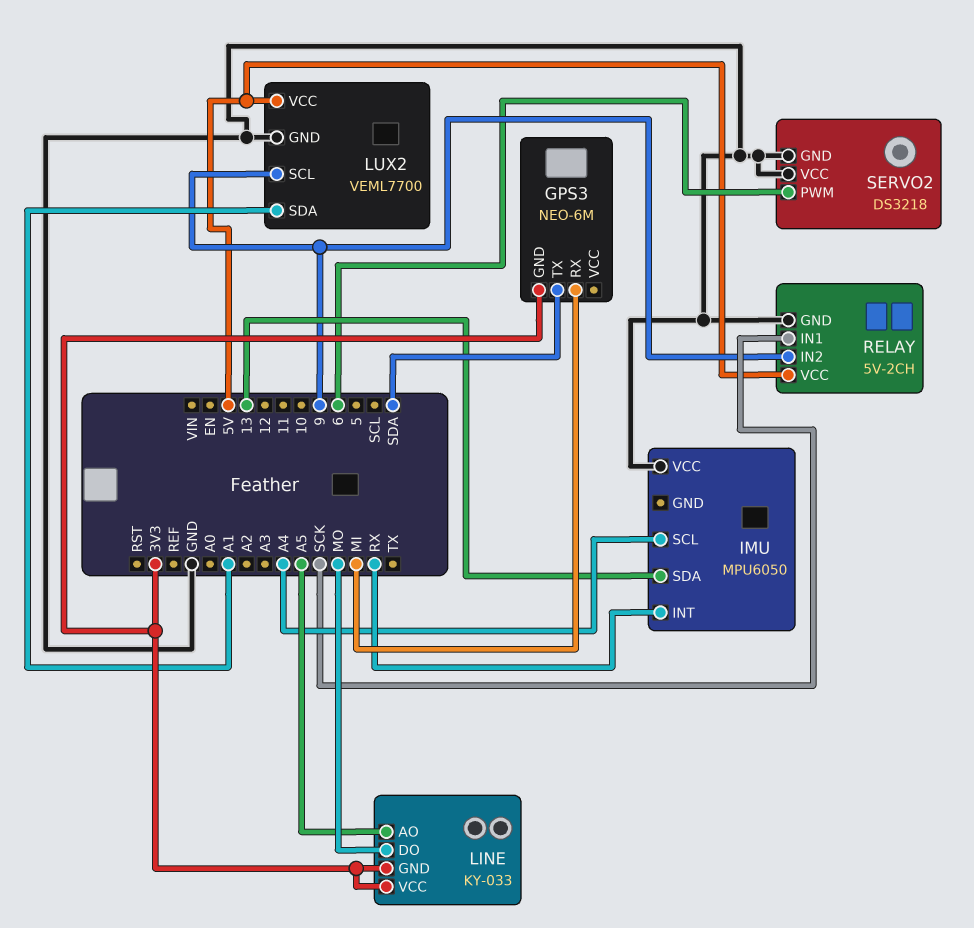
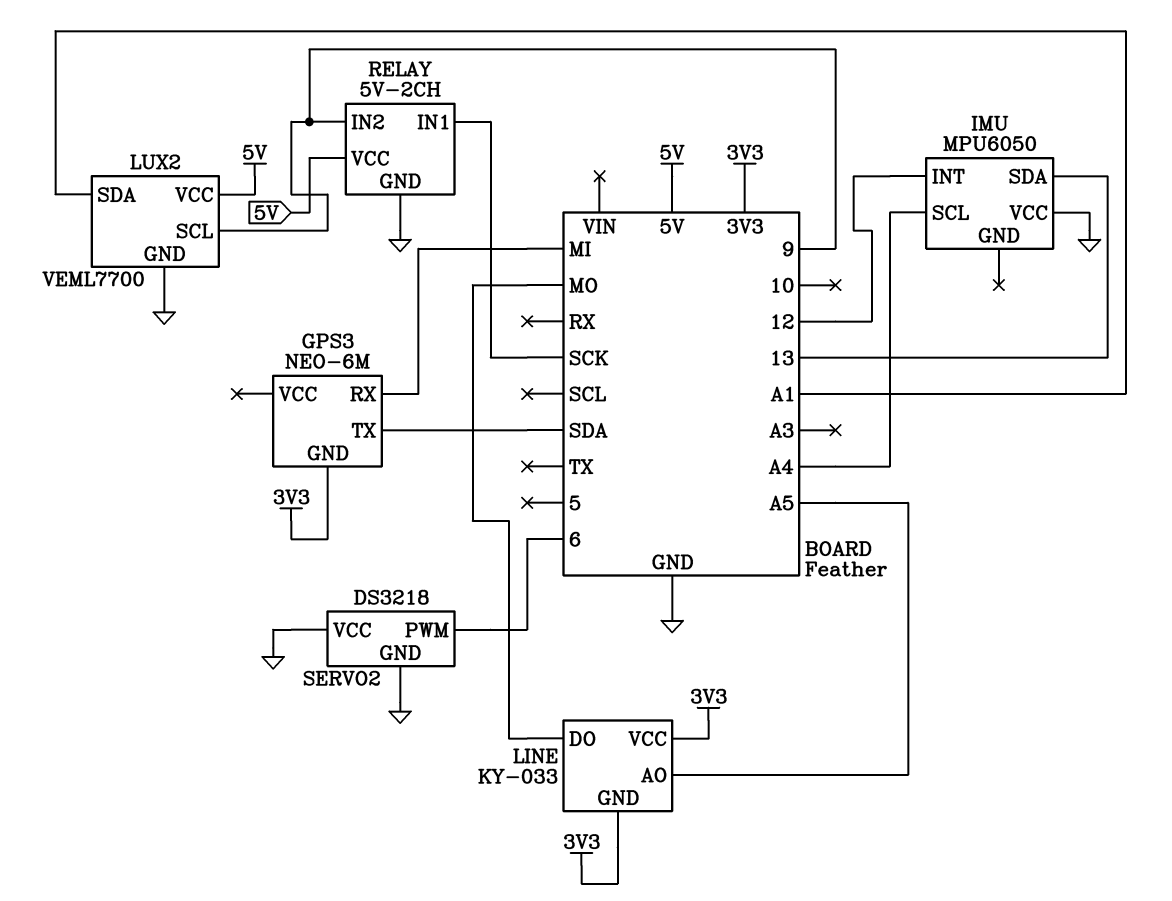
IMU pin INT: RX -> 12

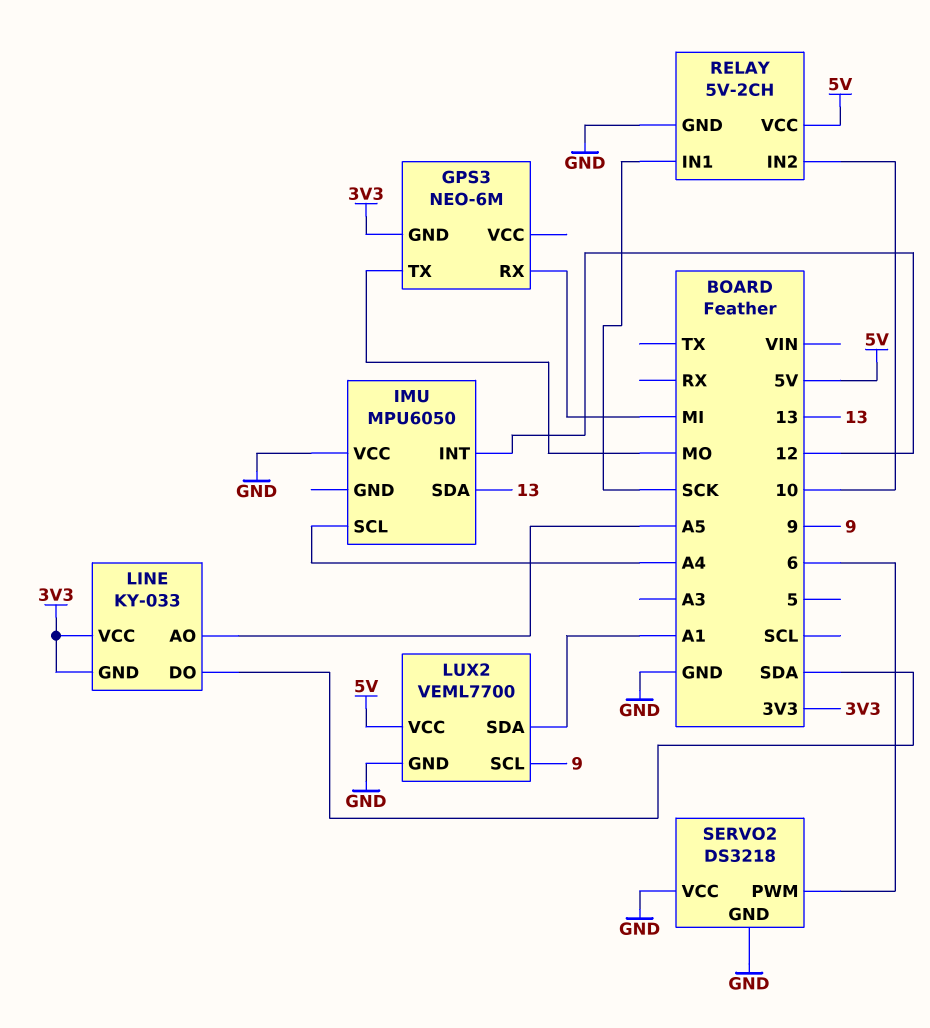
GPS3 pin TX: SDA -> MO
LINE pin DO: MO -> SDA
RELAY pin IN2: 9 -> 10

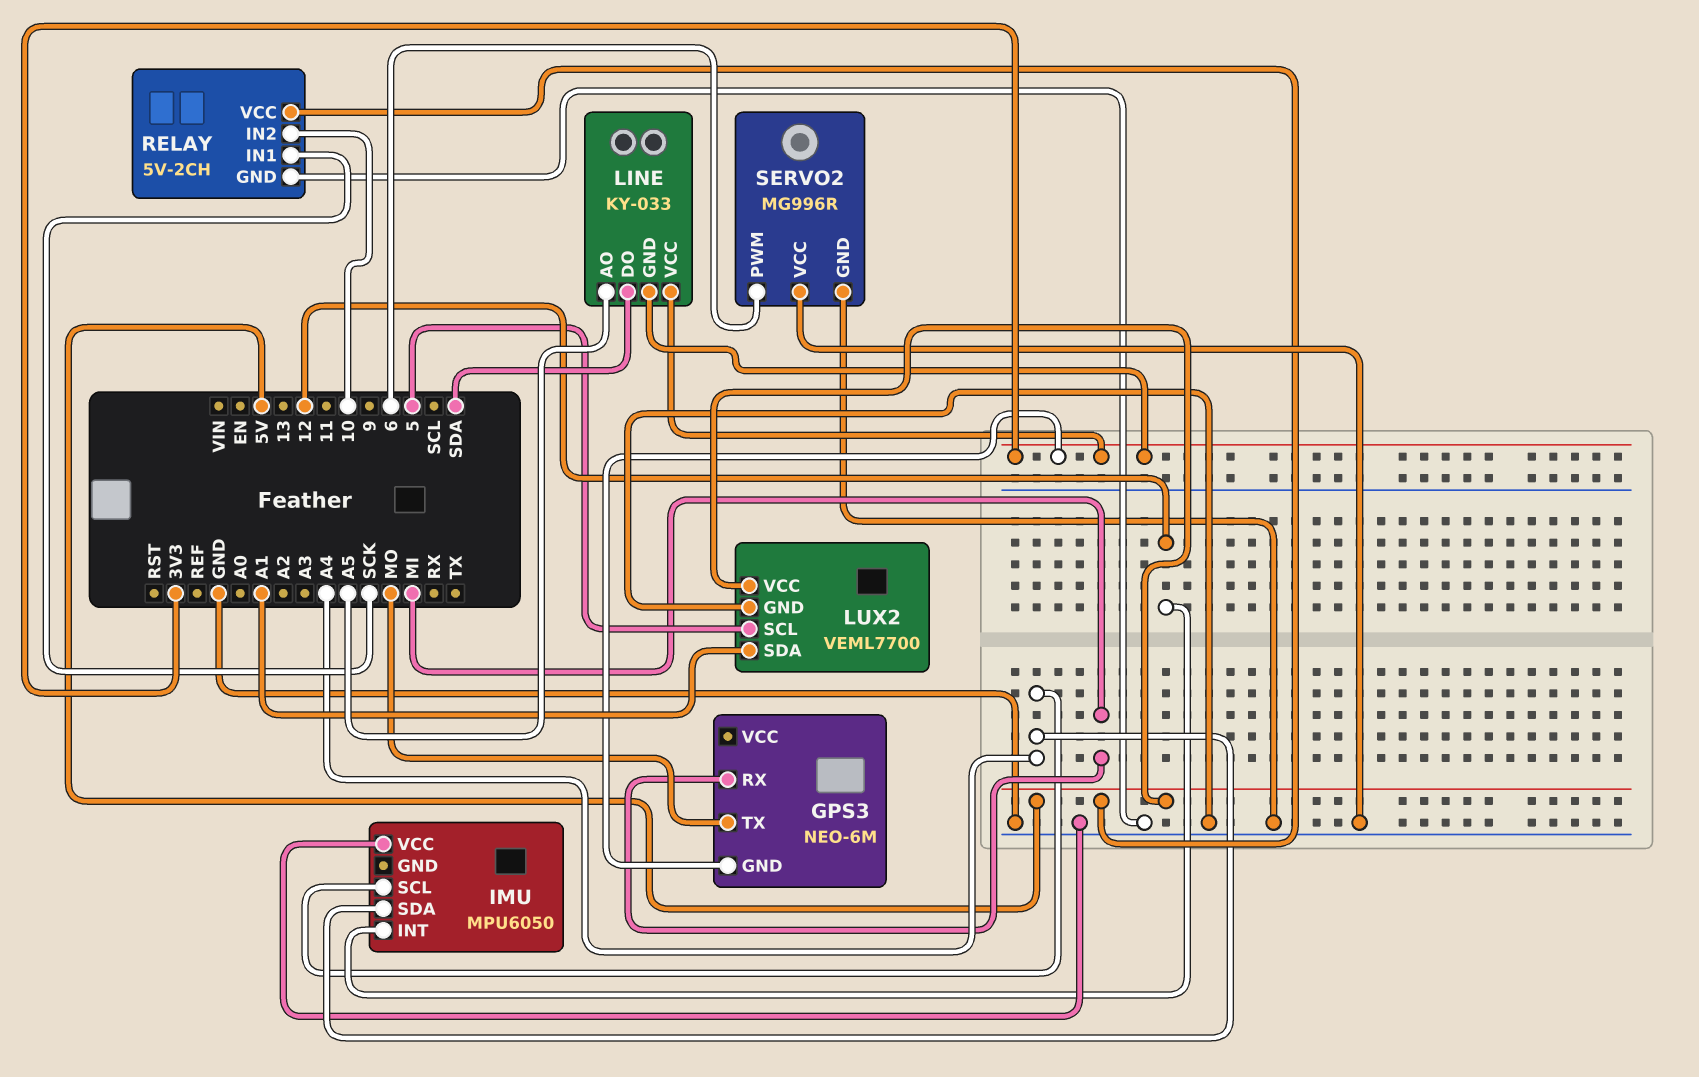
IMU pin SDA: 13 -> A4
LUX2 pin SCL: 9 -> 5
SERVO2: DS3218 -> MG996R

